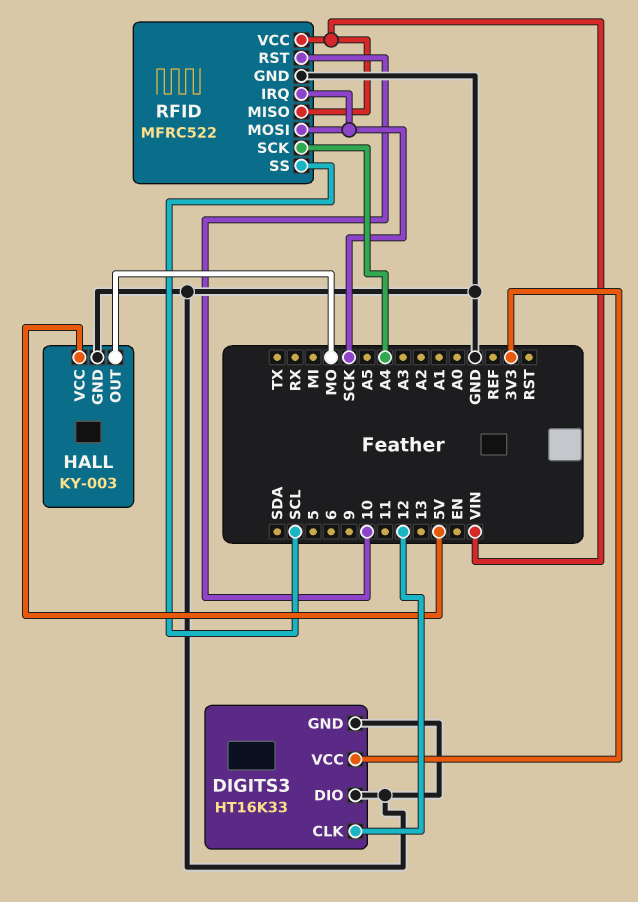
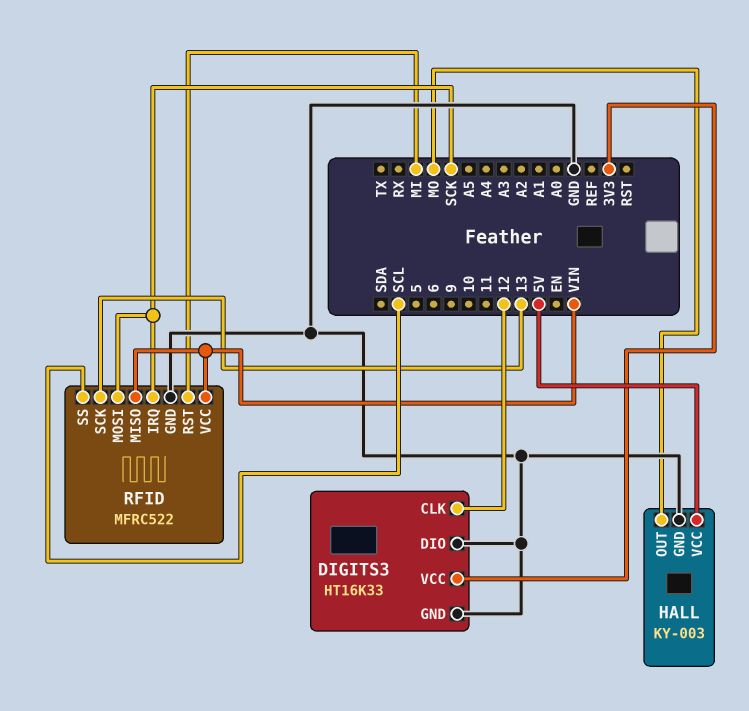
RFID pin RST: 10 -> MI
RFID pin SCK: A4 -> 13

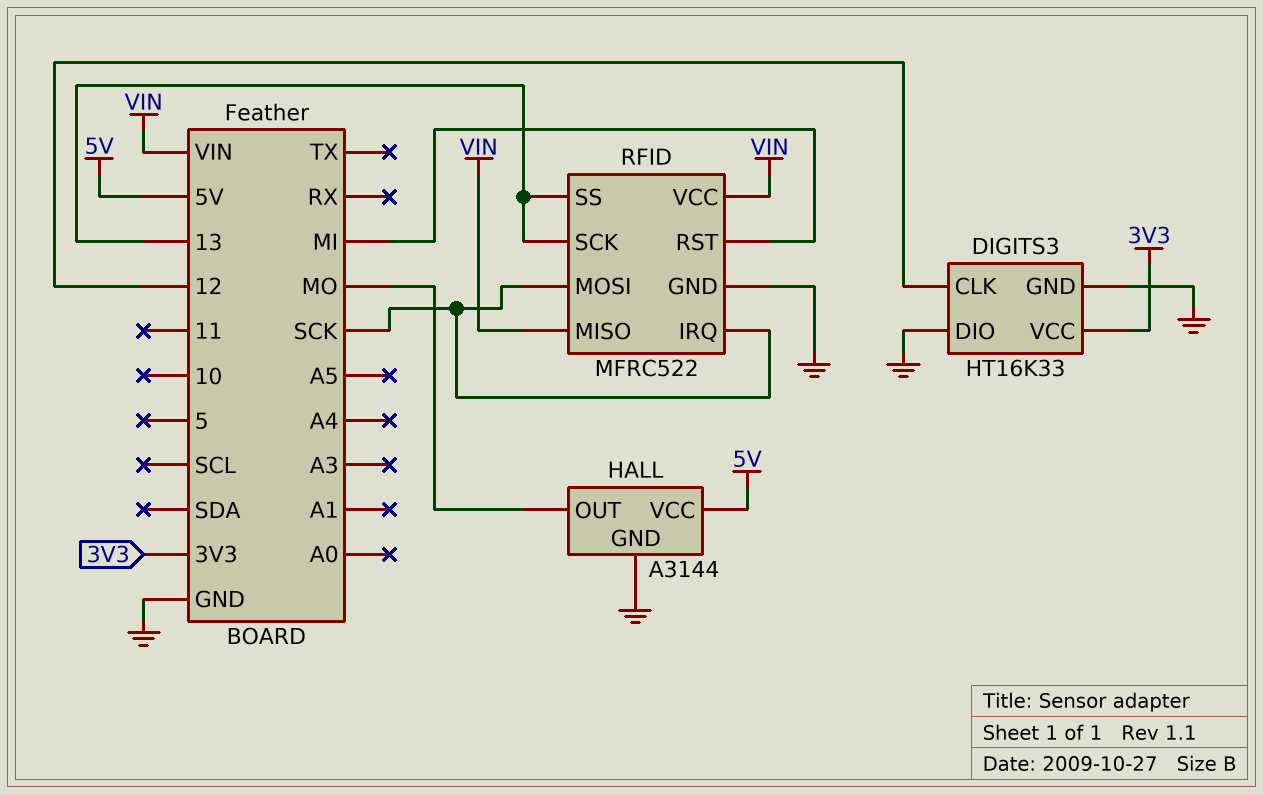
HALL: KY-003 -> A3144
RFID pin SS: SCL -> 13

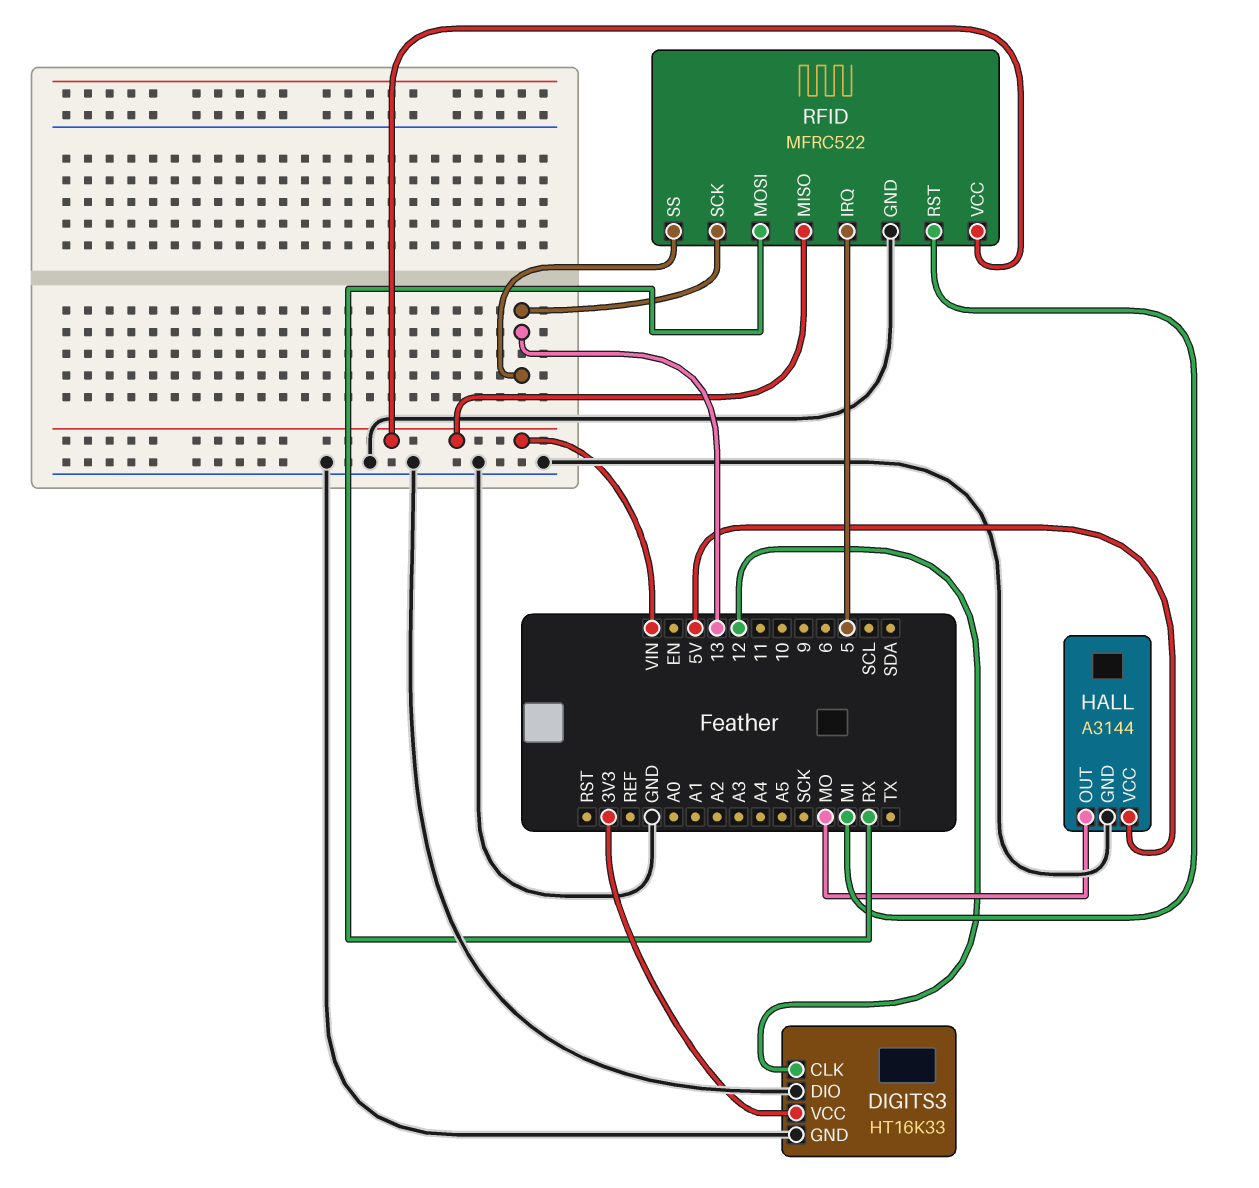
RFID pin IRQ: SCK -> 5
RFID pin MOSI: SCK -> RX

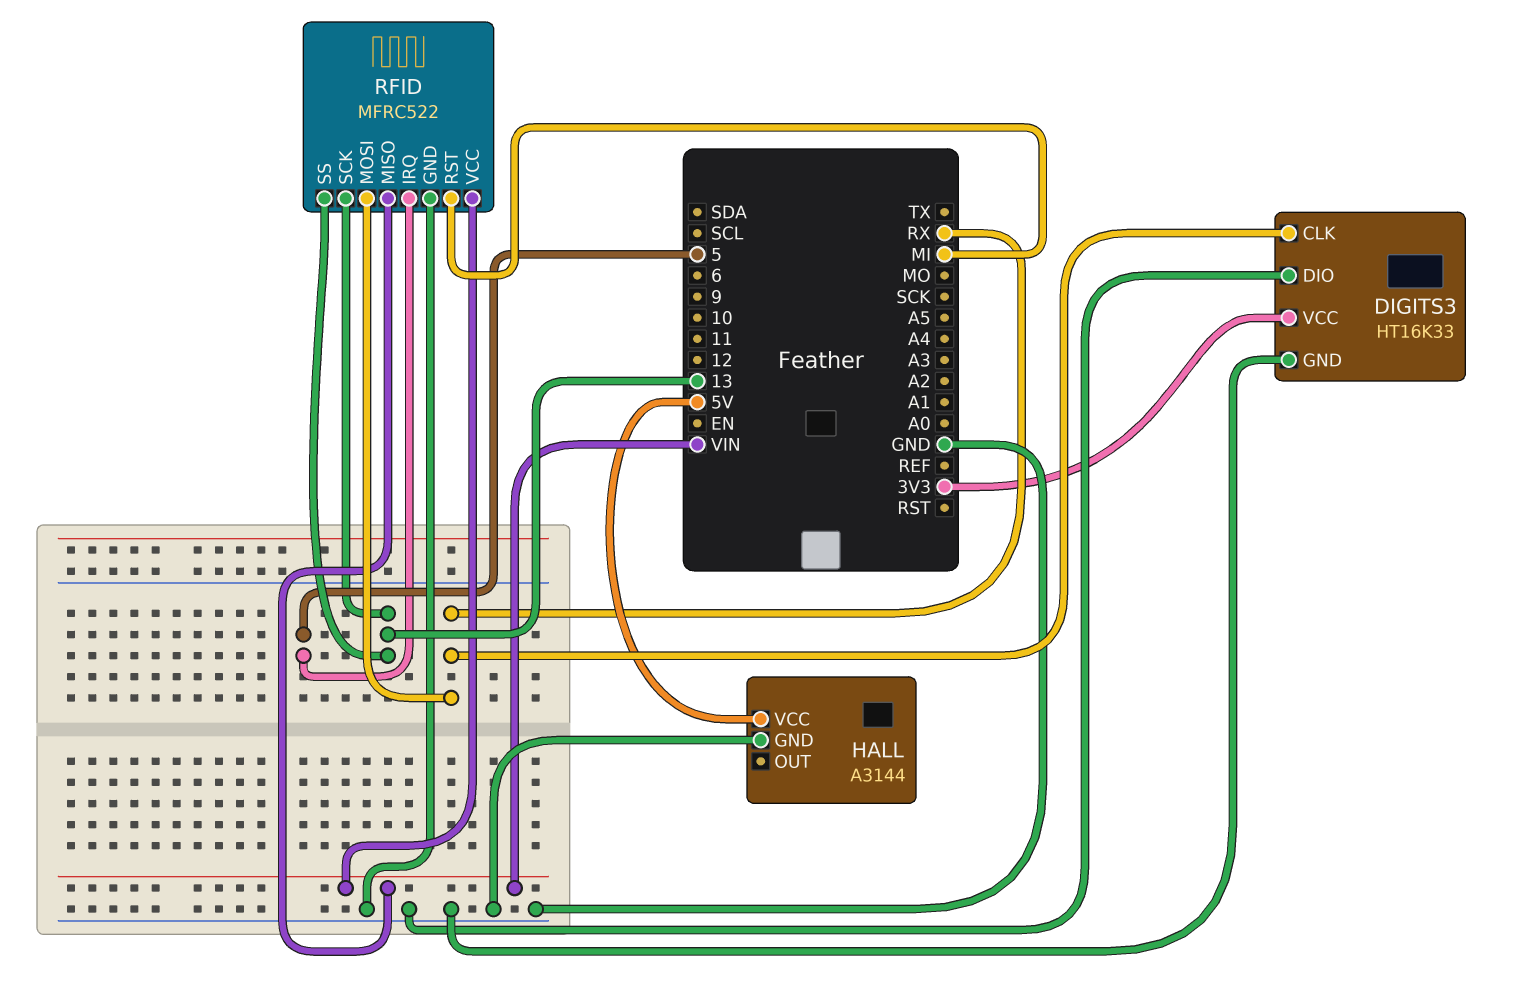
DIGITS3 pin CLK: 12 -> RX
HALL pin OUT: MO -> none

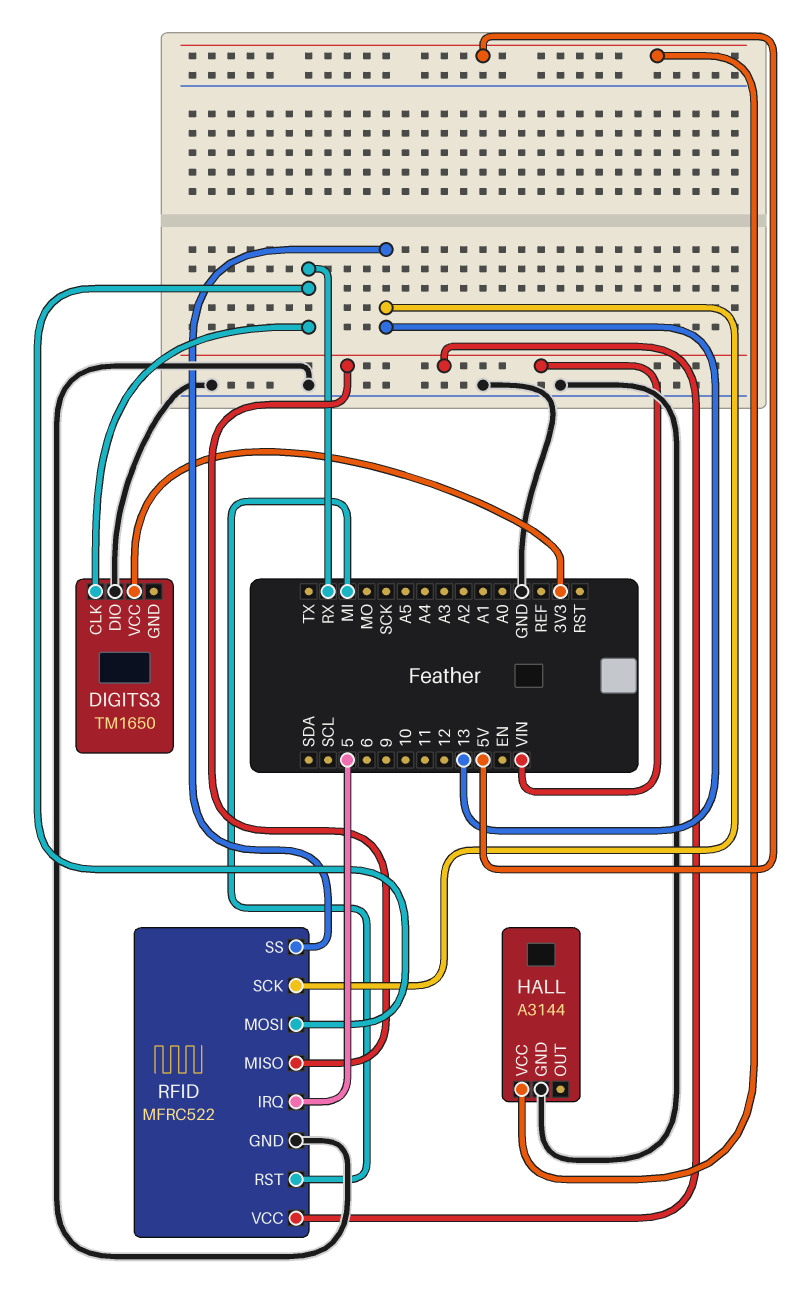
DIGITS3: HT16K33 -> TM1650
DIGITS3 pin GND: GND -> none

